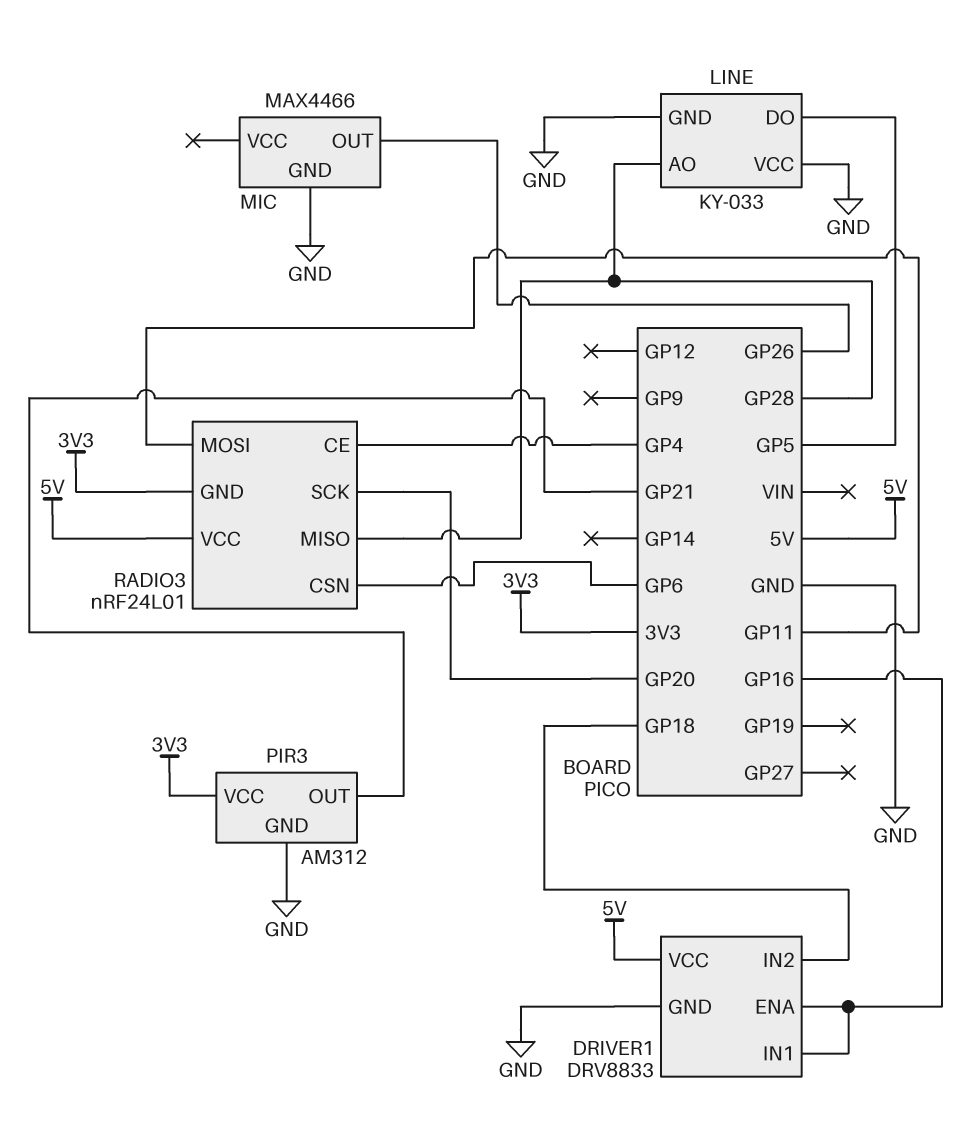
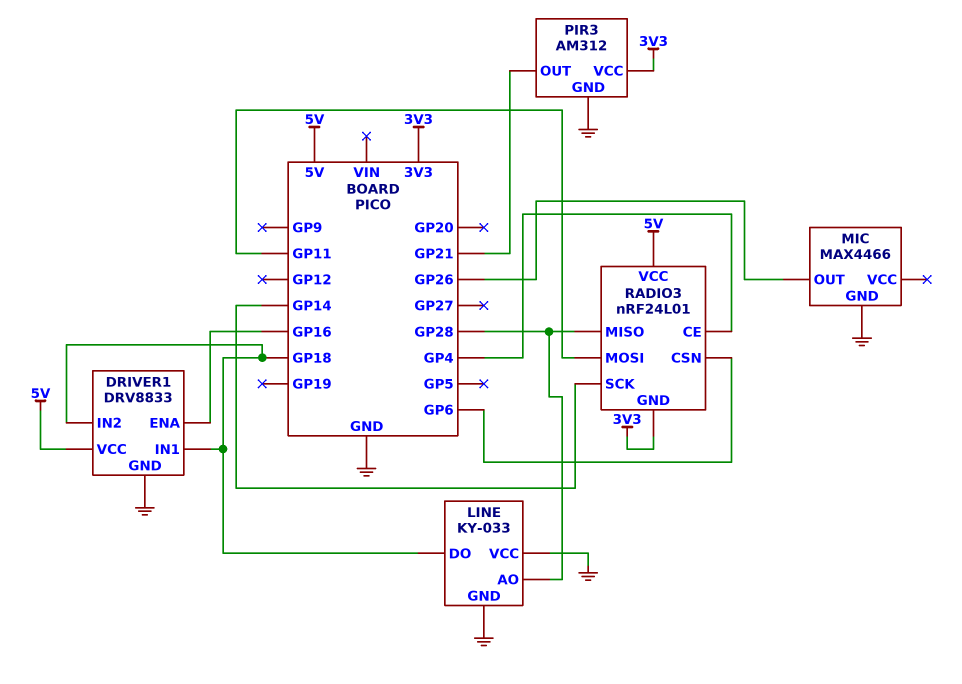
DRIVER1 pin IN1: GP16 -> GP18
LINE pin DO: GP5 -> GP18
RADIO3 pin SCK: GP20 -> GP14

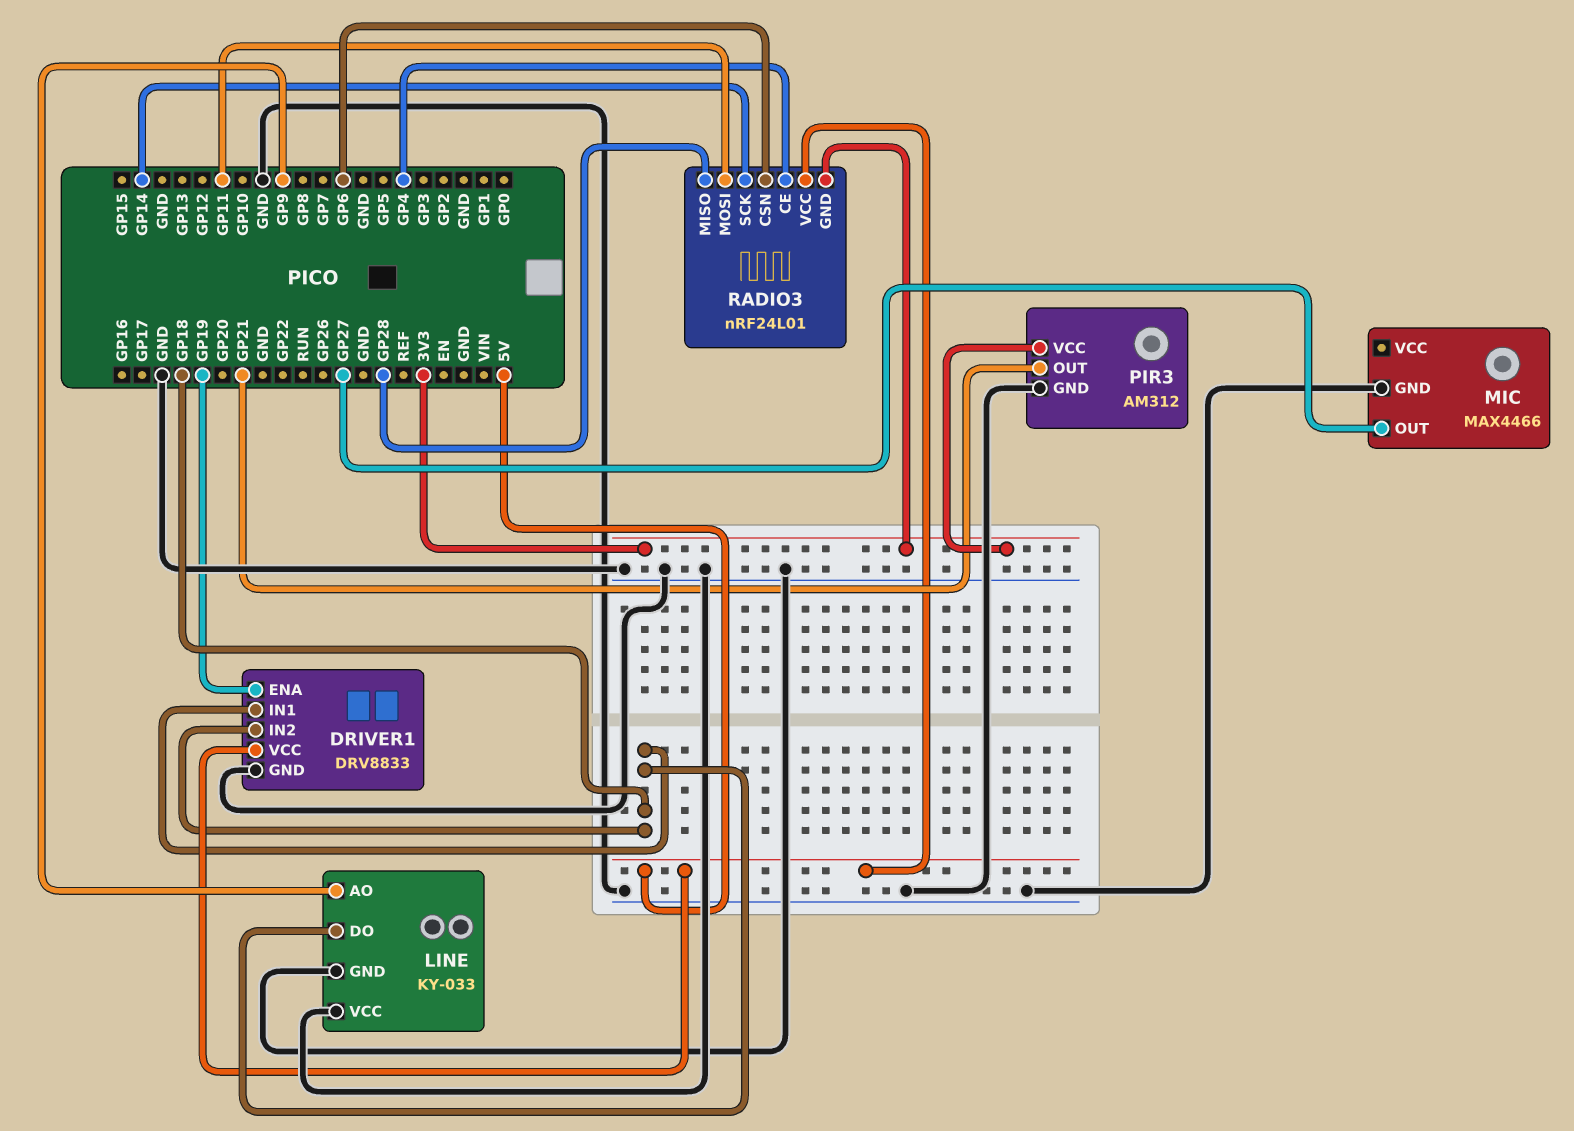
DRIVER1 pin ENA: GP16 -> GP19
LINE pin AO: GP28 -> GP9
MIC pin OUT: GP26 -> GP27

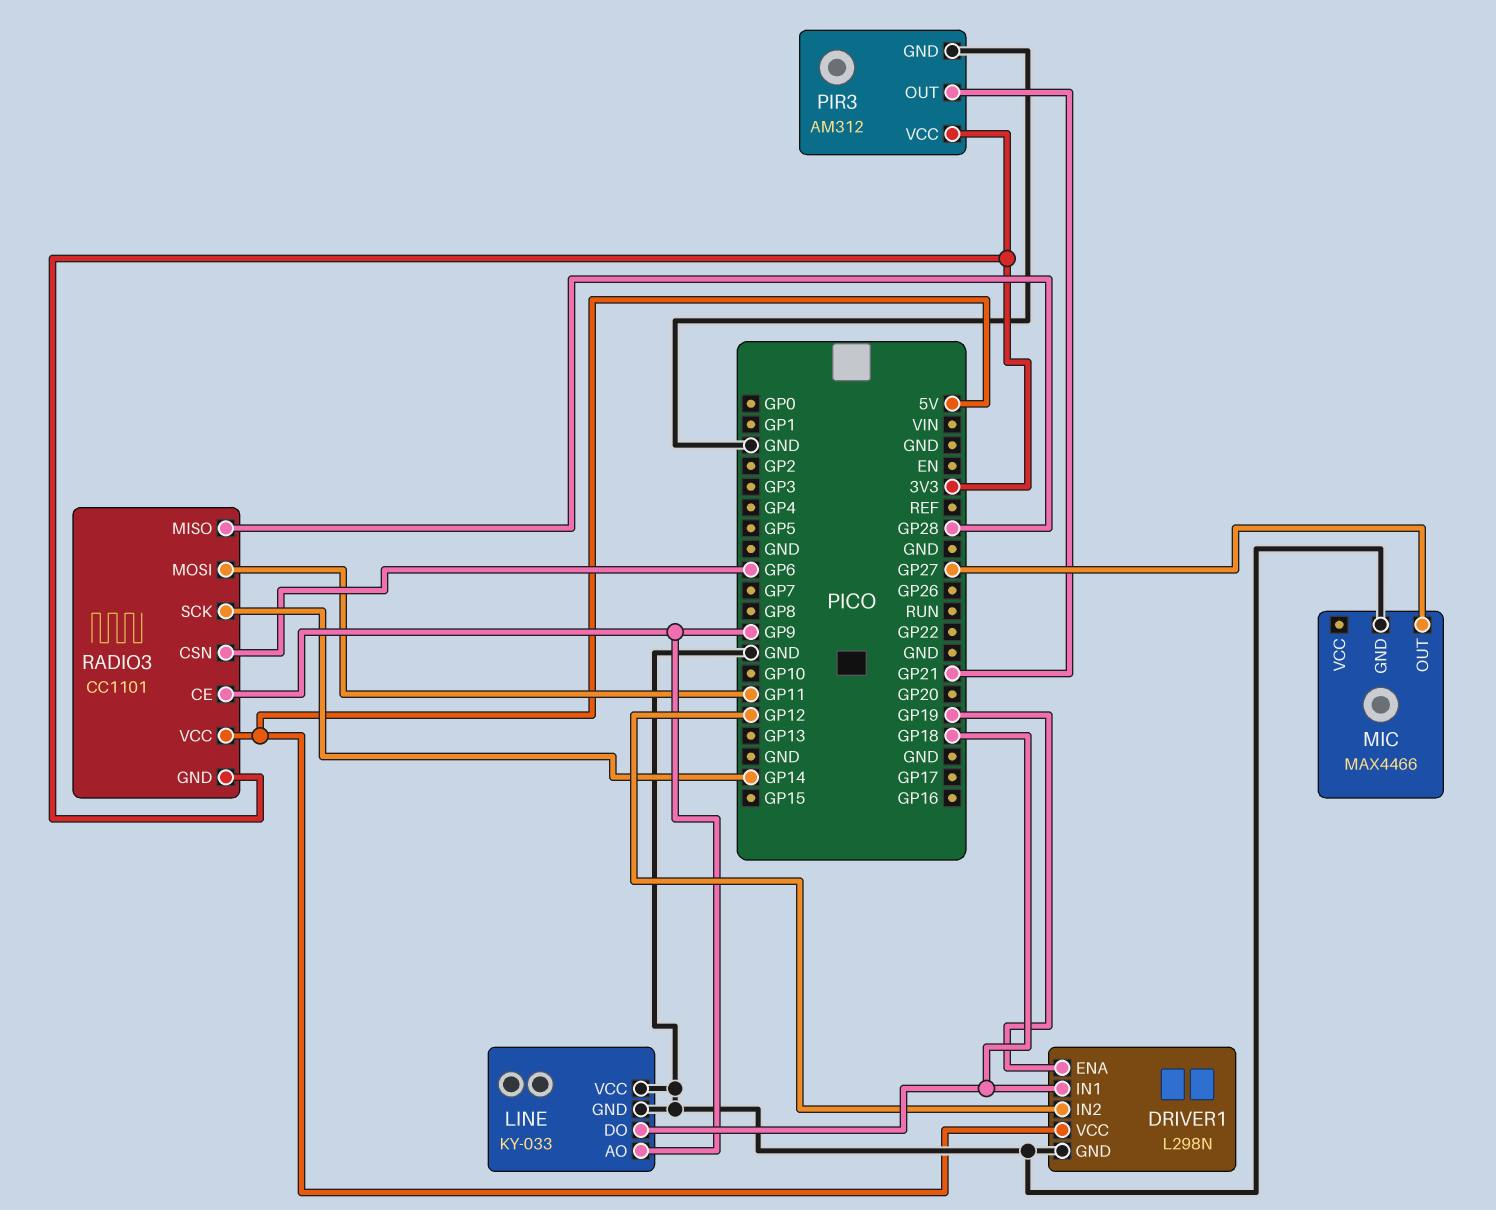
DRIVER1: DRV8833 -> L298N
DRIVER1 pin IN2: GP18 -> GP12
RADIO3: nRF24L01 -> CC1101
RADIO3 pin CE: GP4 -> GP9

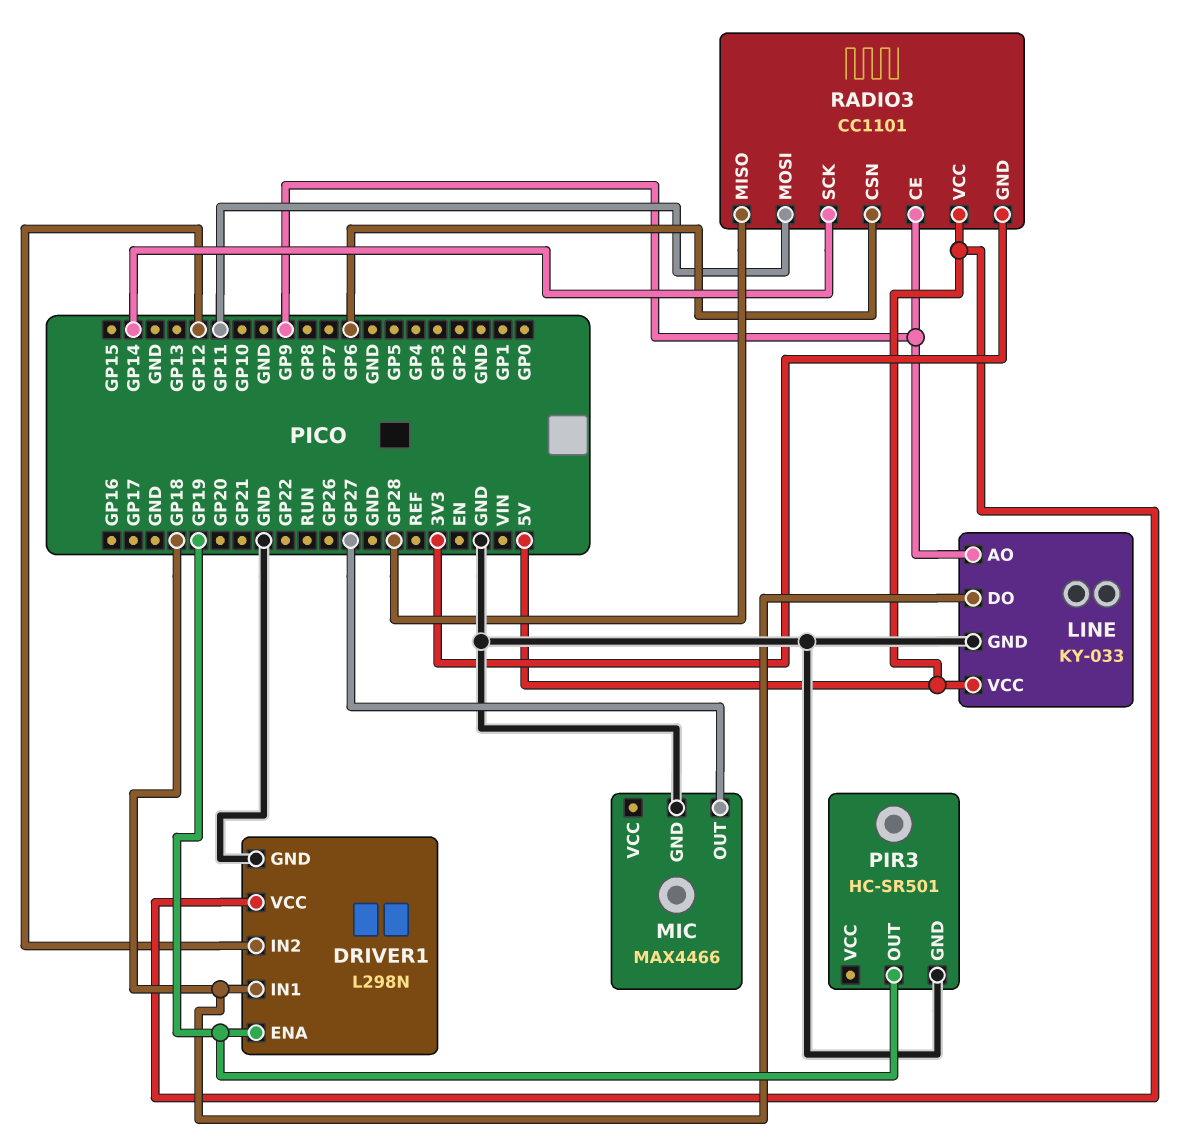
LINE pin VCC: GND -> 5V
PIR3: AM312 -> HC-SR501
PIR3 pin OUT: GP21 -> GP19
PIR3 pin VCC: 3V3 -> none

